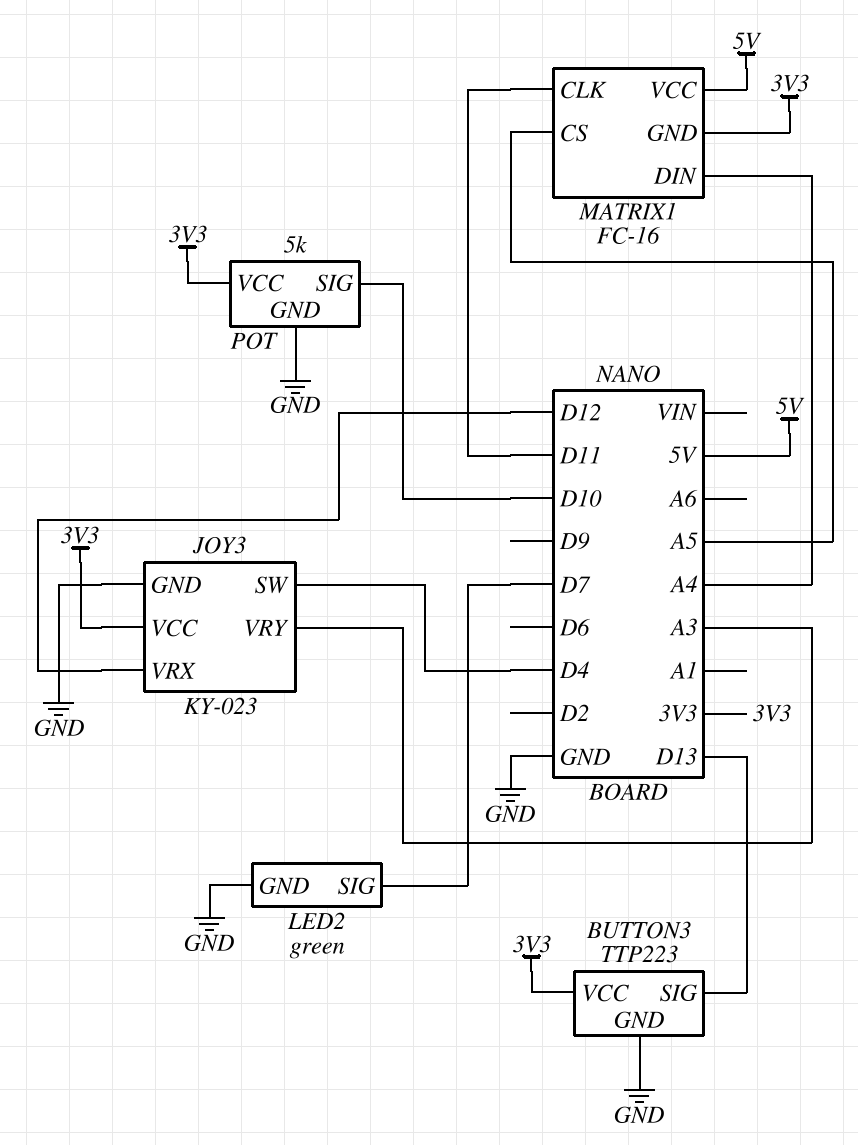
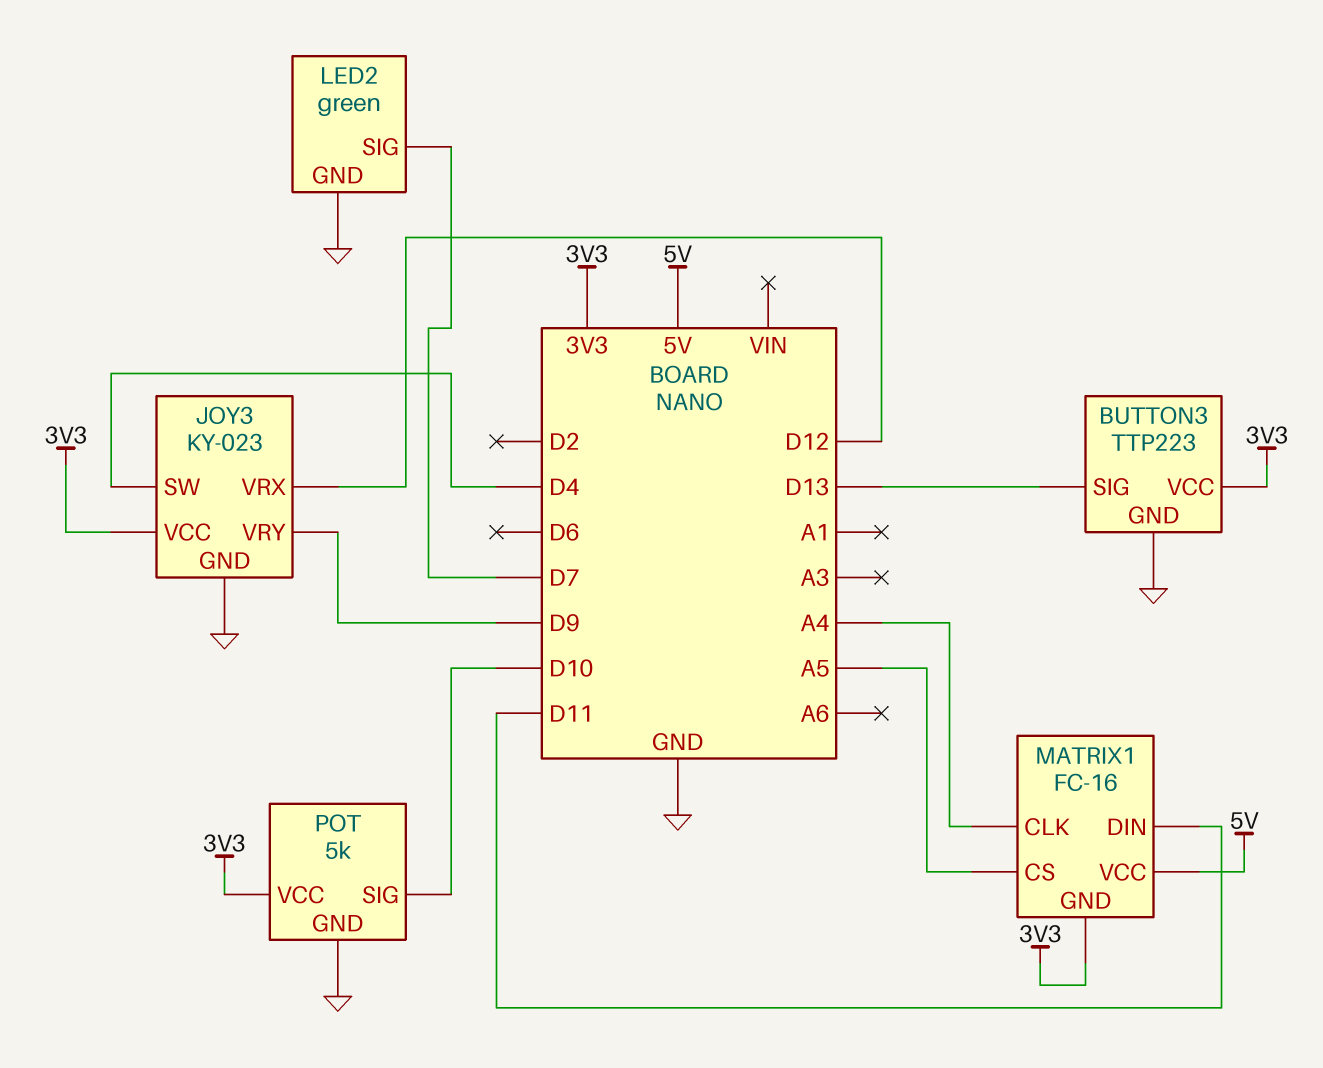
JOY3 pin VRY: A3 -> D9
MATRIX1 pin CLK: D11 -> A4
MATRIX1 pin DIN: A4 -> D11

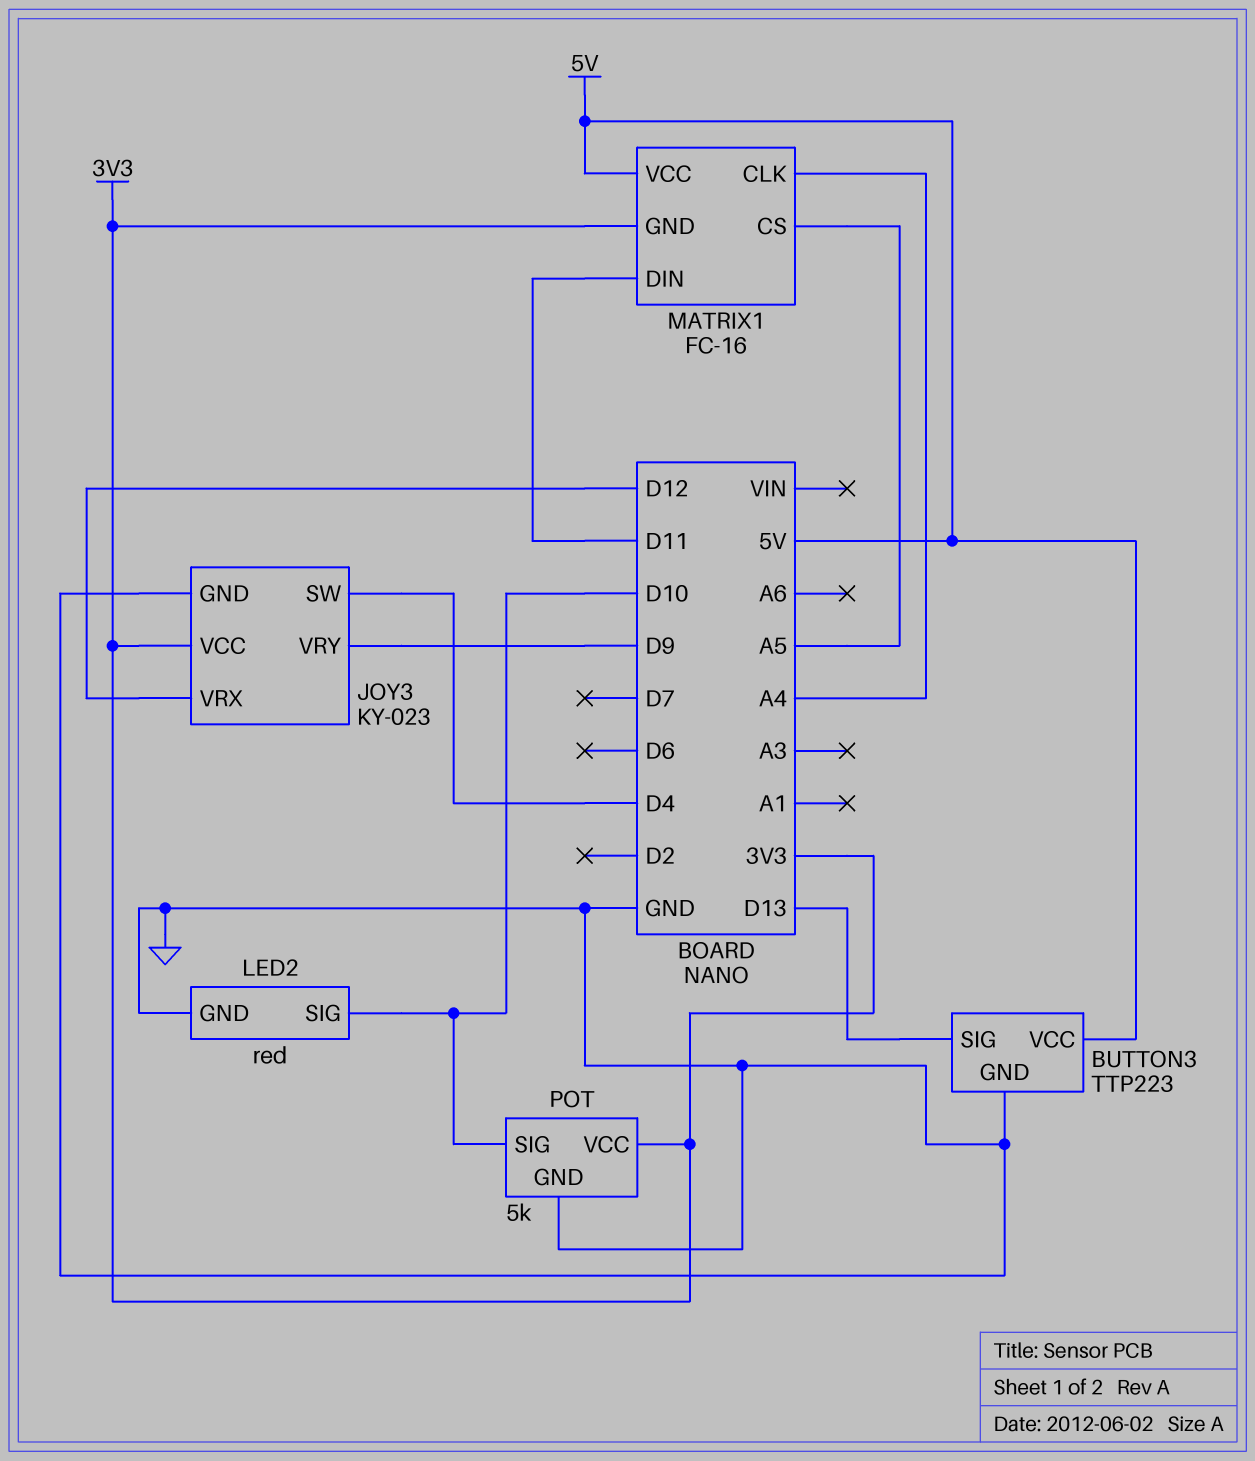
BUTTON3 pin VCC: 3V3 -> 5V
LED2: green -> red
LED2 pin SIG: D7 -> D10

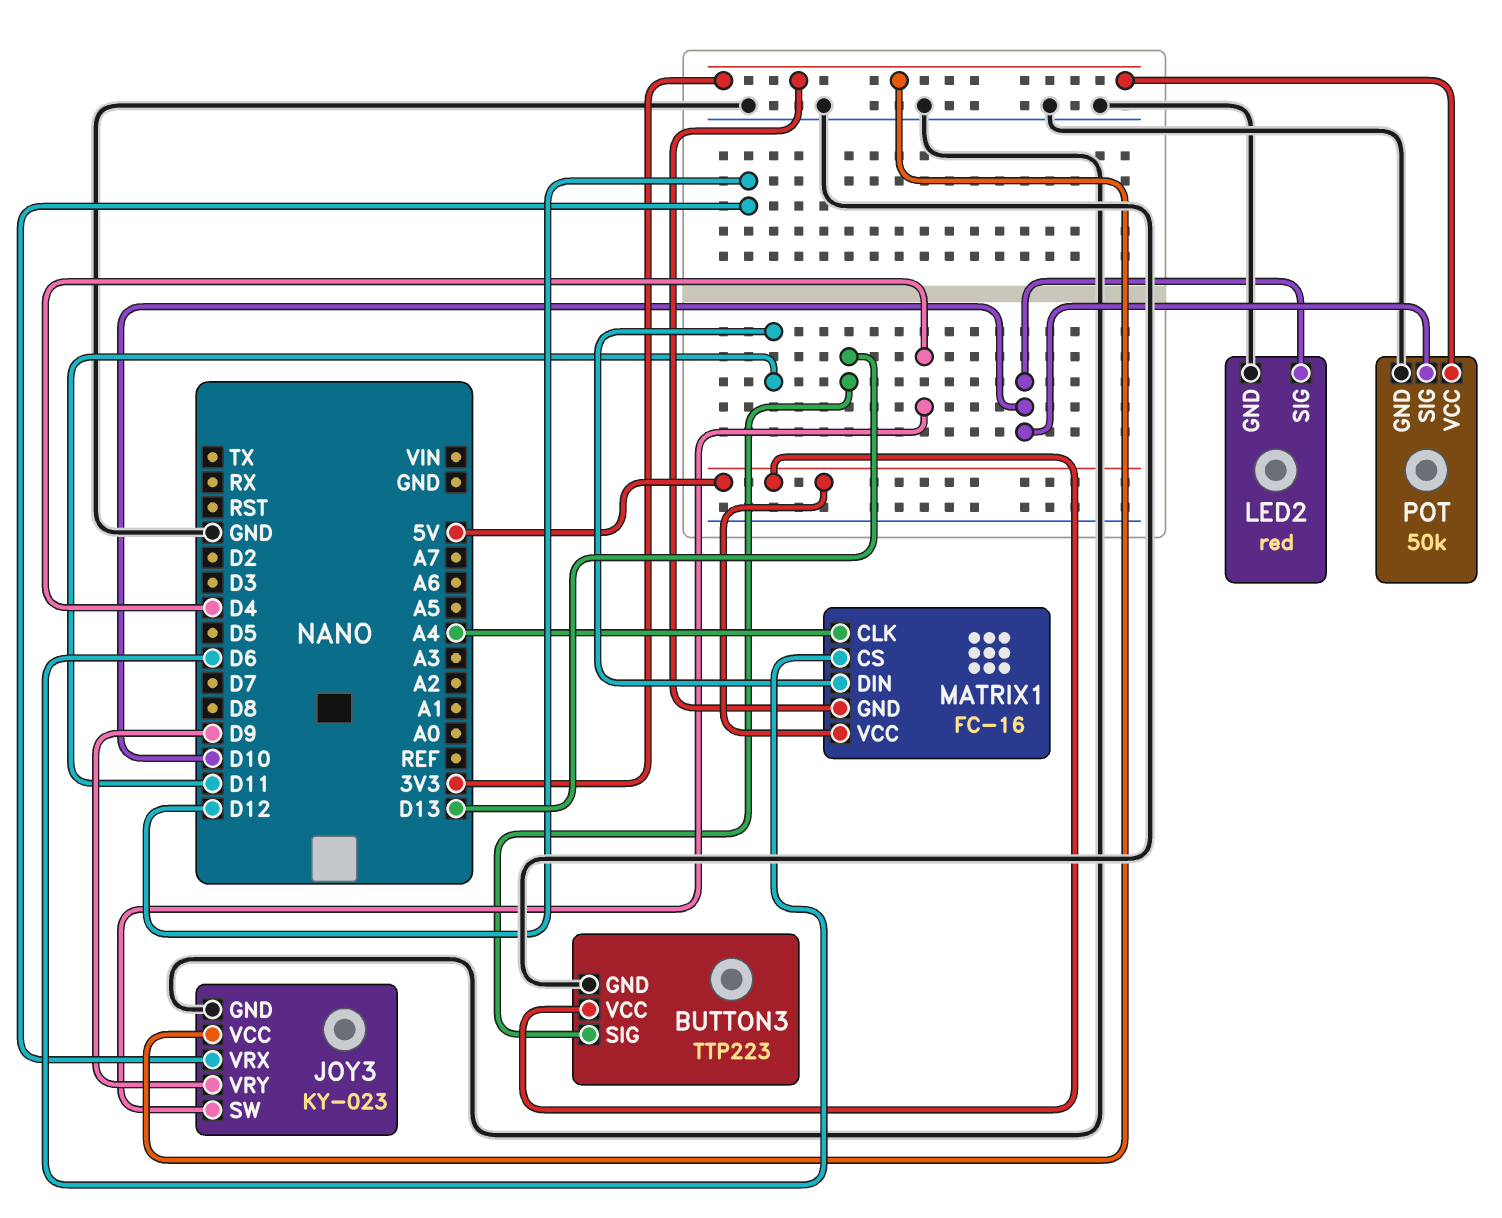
MATRIX1 pin CS: A5 -> D6
POT: 5k -> 50k

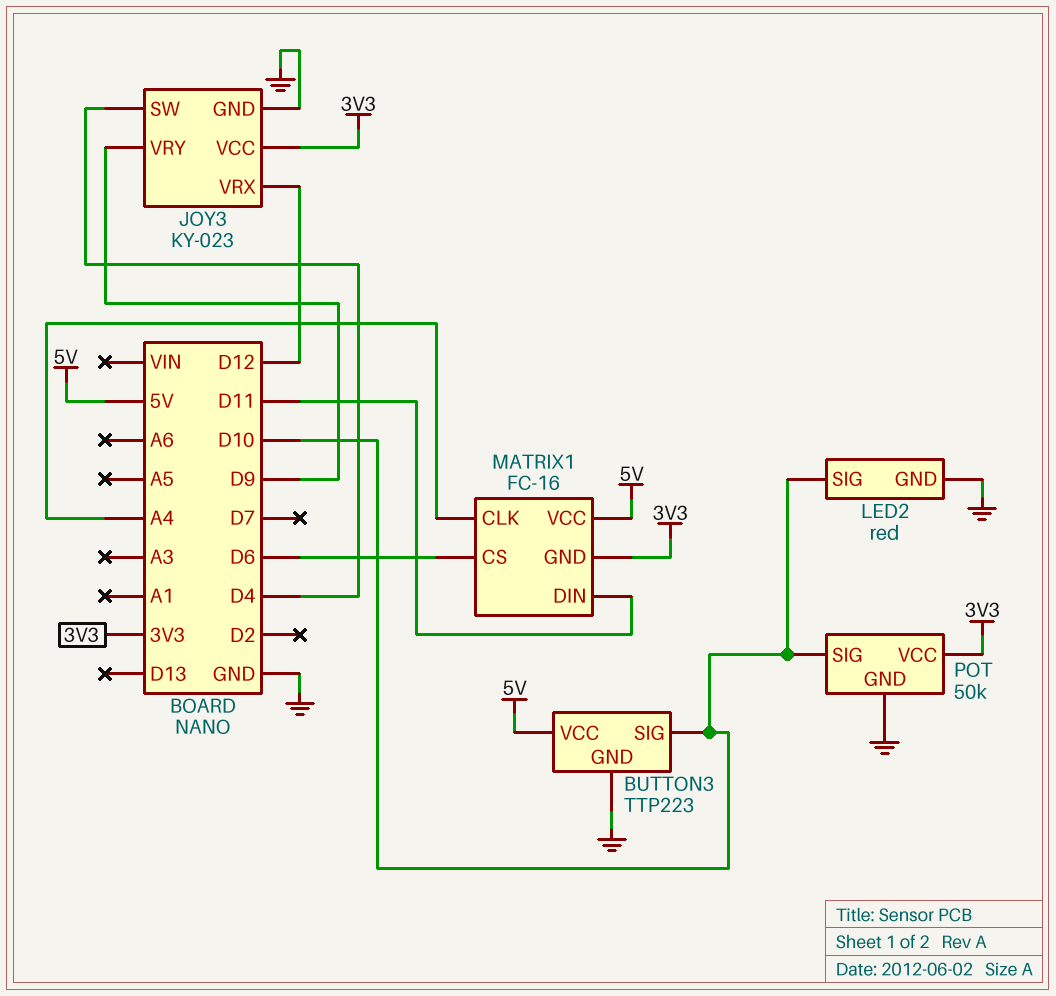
BUTTON3 pin SIG: D13 -> D10

